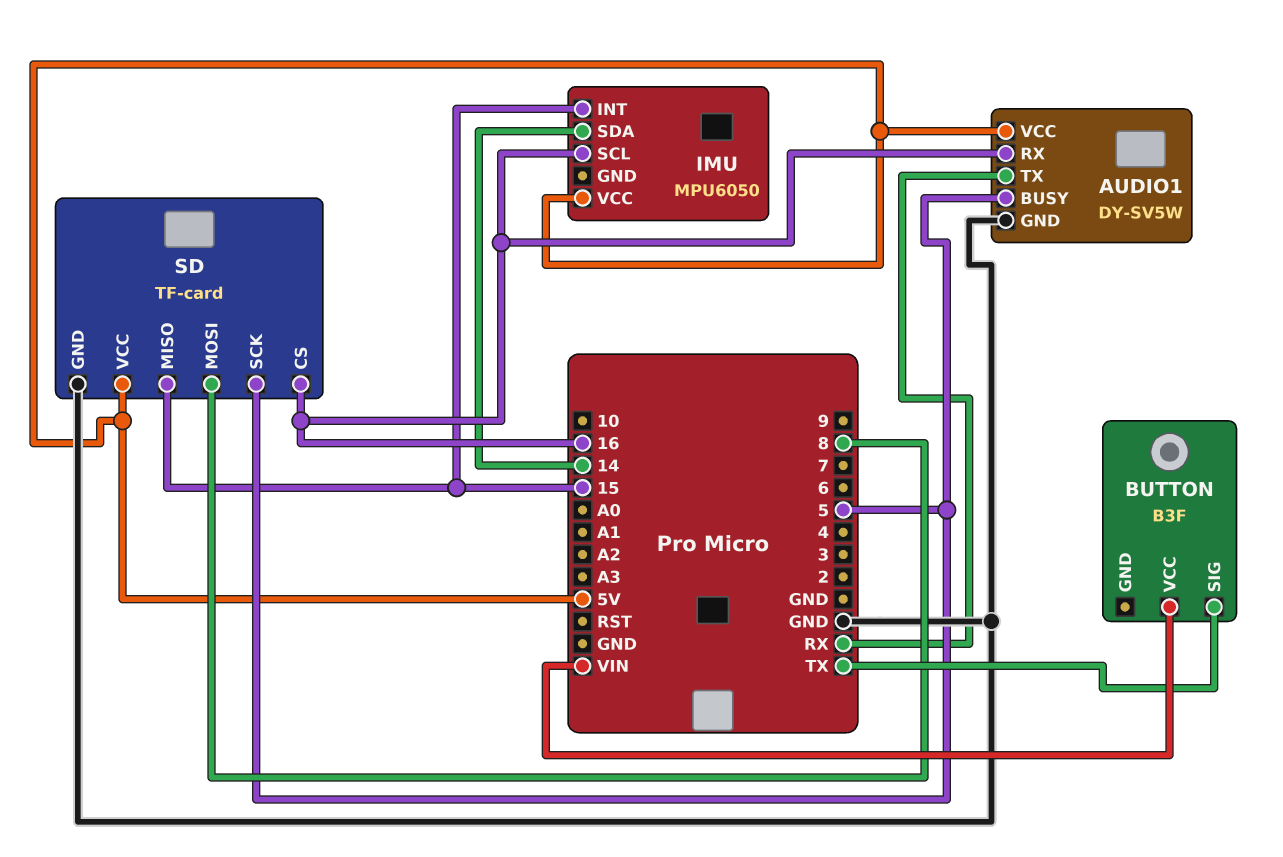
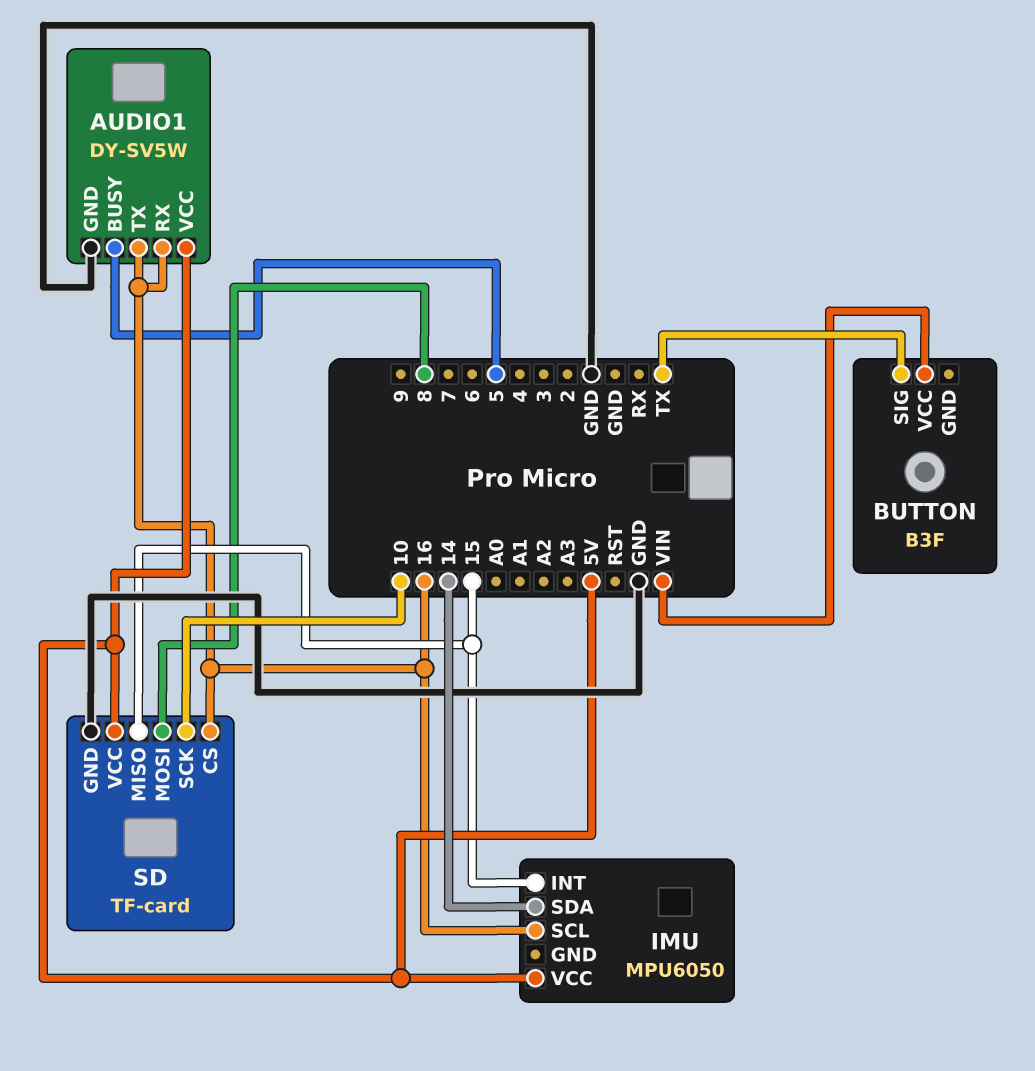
AUDIO1 pin TX: RX -> 16
SD pin SCK: 5 -> 10

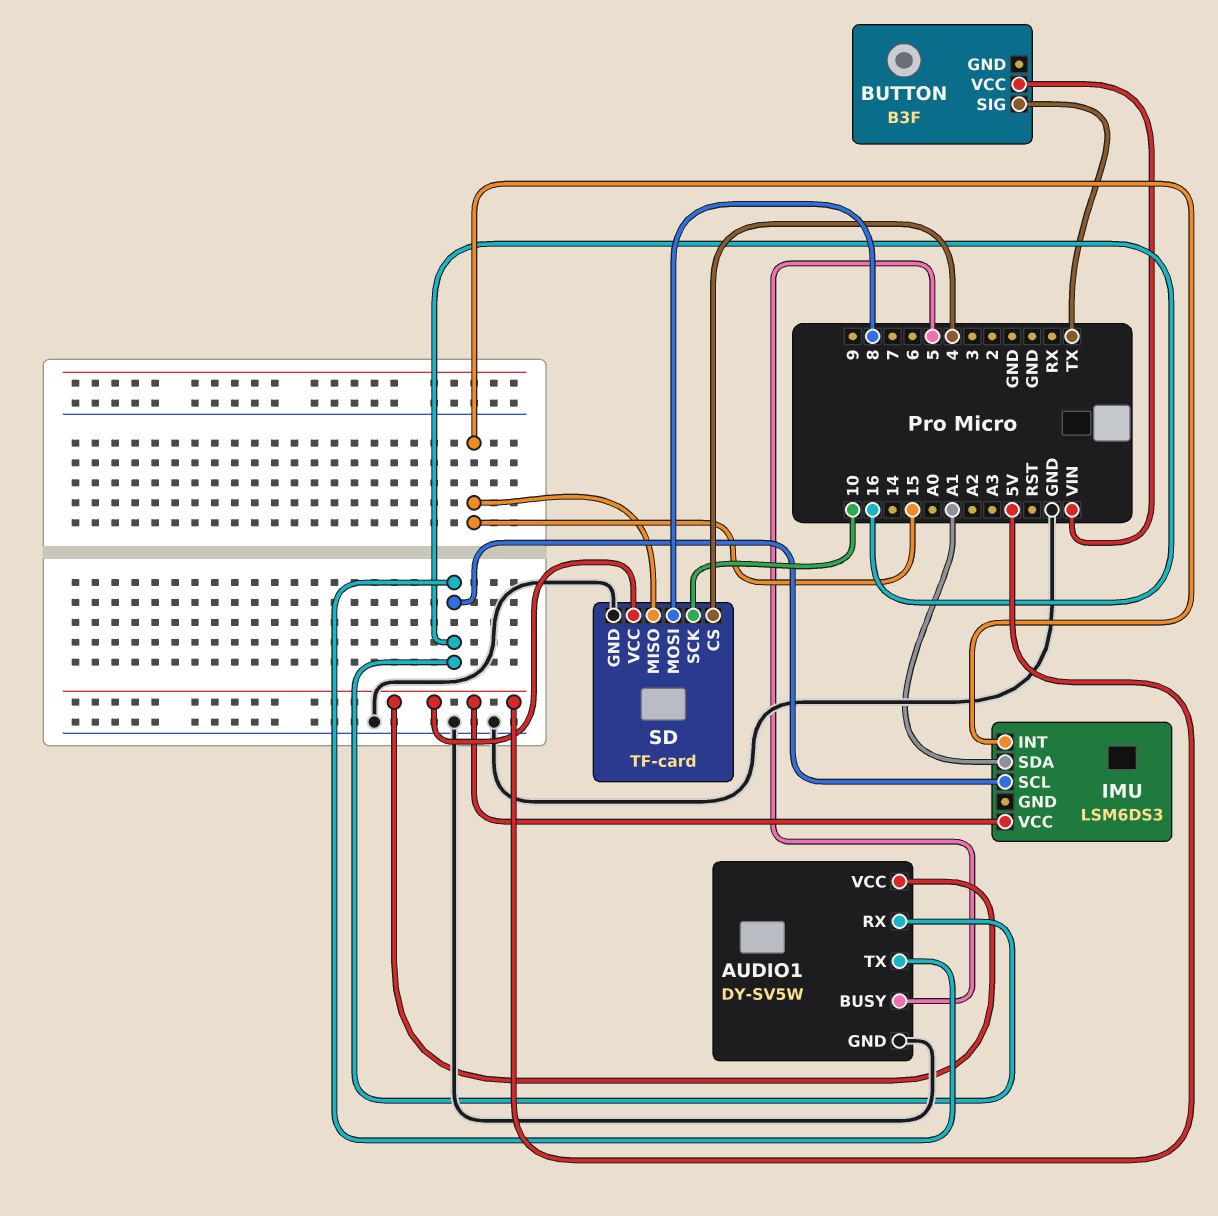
IMU: MPU6050 -> LSM6DS3
IMU pin SDA: 14 -> A1
SD pin CS: 16 -> 4

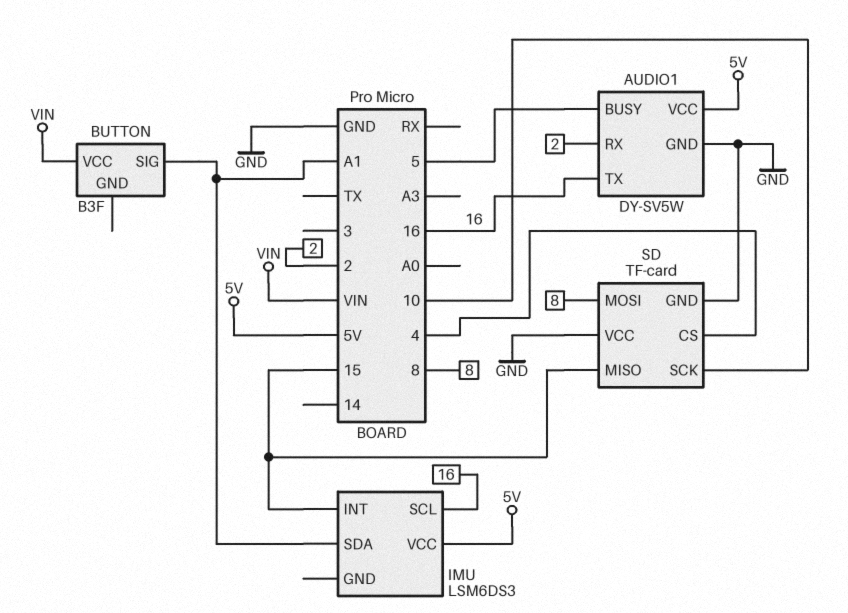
AUDIO1 pin RX: 16 -> 2
BUTTON pin SIG: TX -> A1
SD pin VCC: 5V -> GND

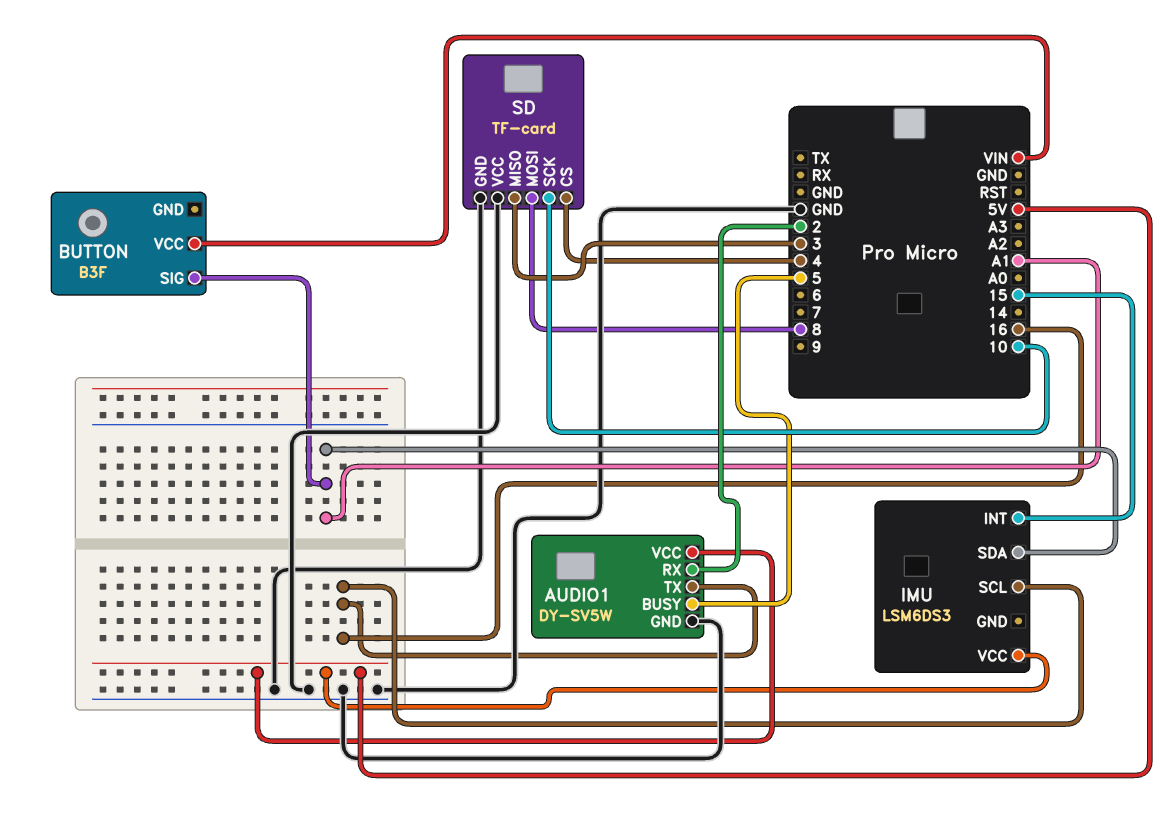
SD pin MISO: 15 -> 3

